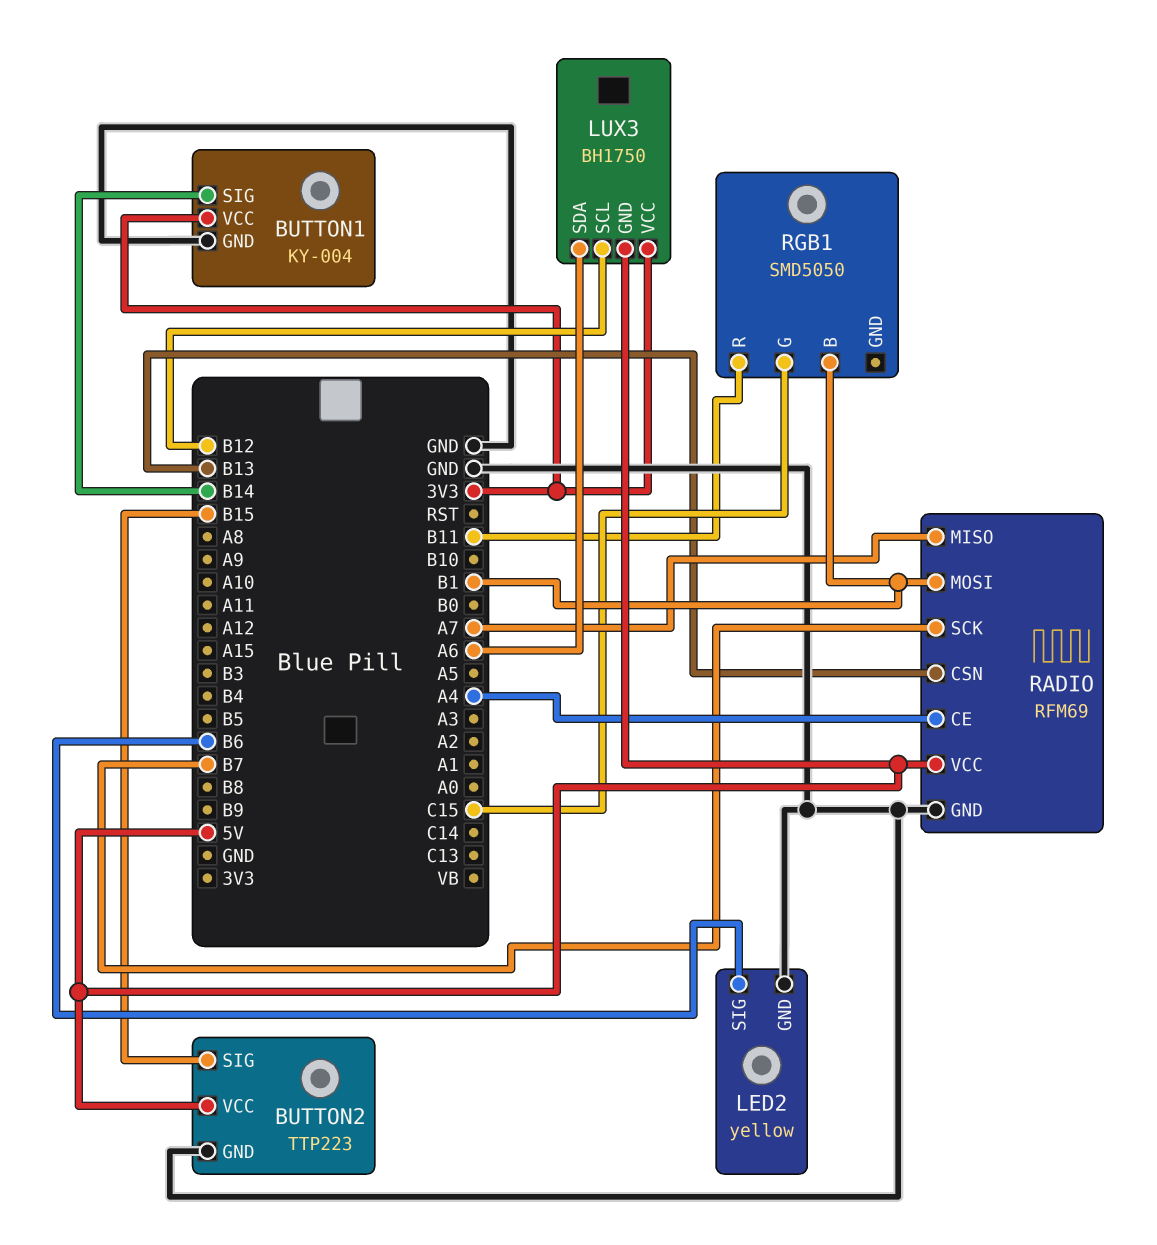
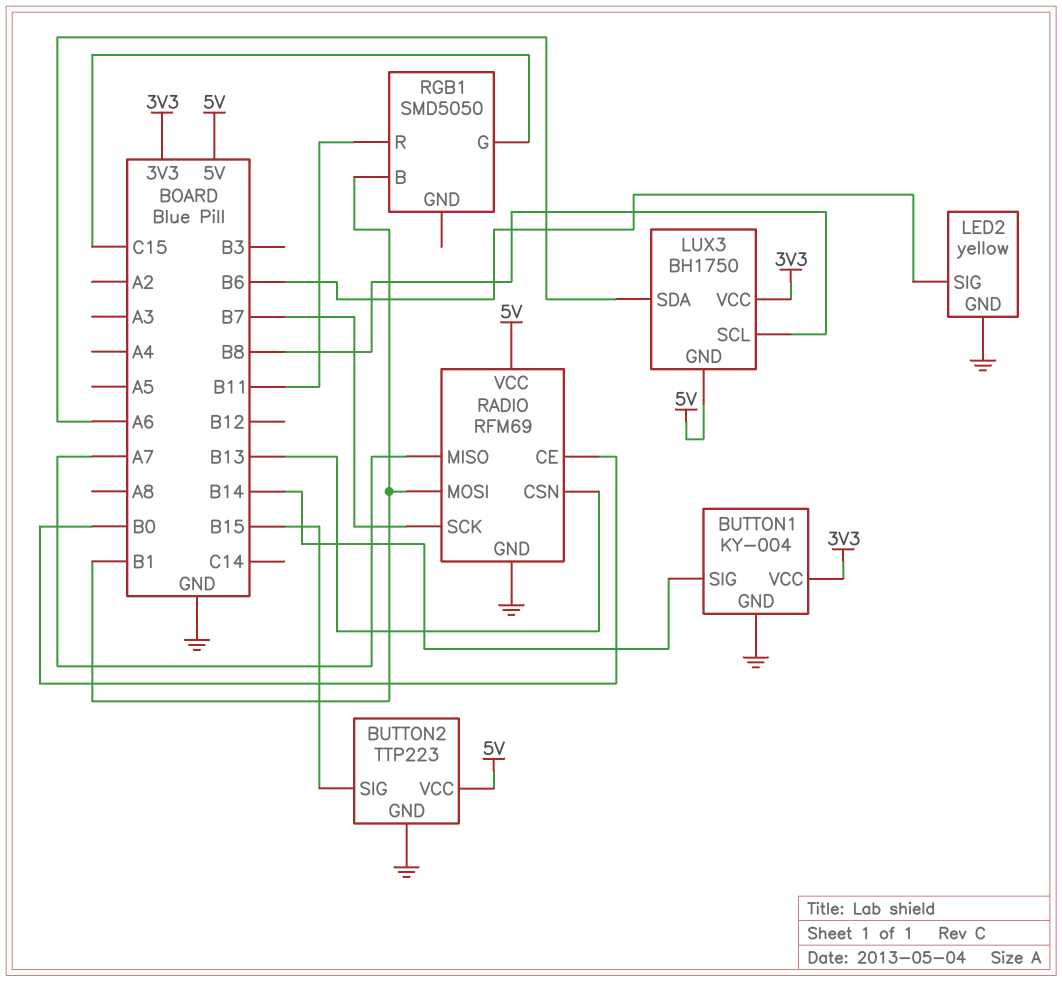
LUX3 pin SCL: B12 -> B8
RADIO pin CE: A4 -> B0

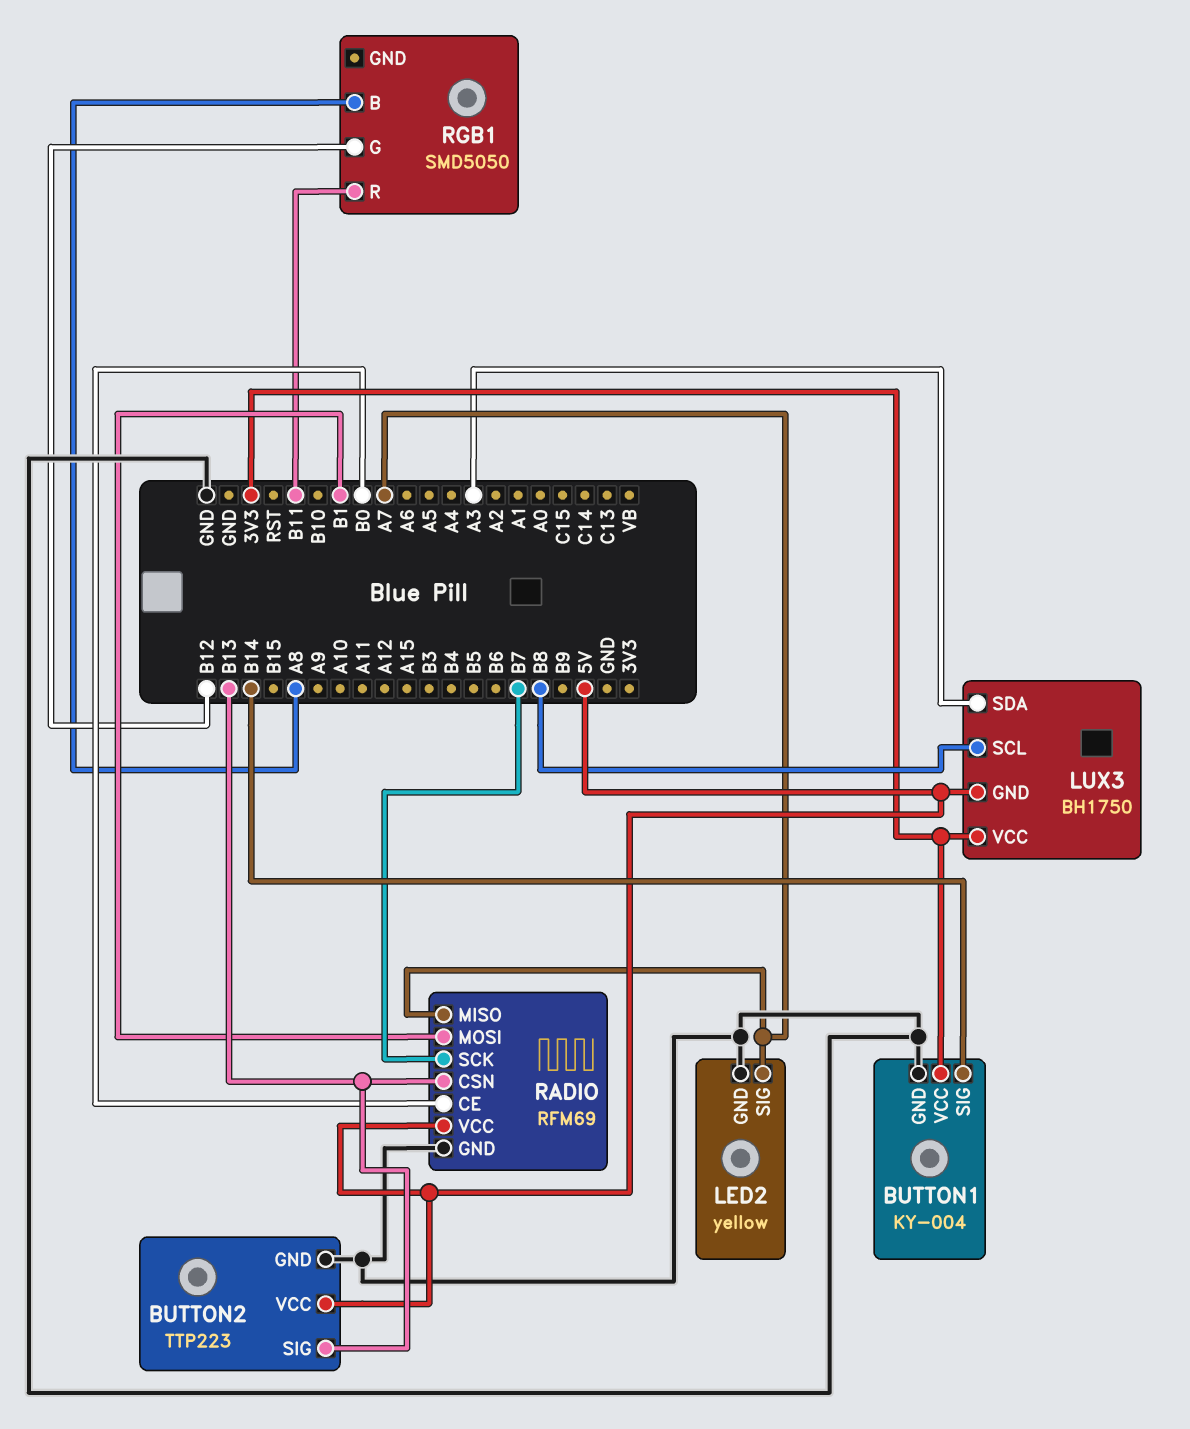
BUTTON2 pin SIG: B15 -> B13
LED2 pin SIG: B6 -> A7
LUX3 pin SDA: A6 -> A3
RGB1 pin B: B1 -> A8
RGB1 pin G: C15 -> B12

